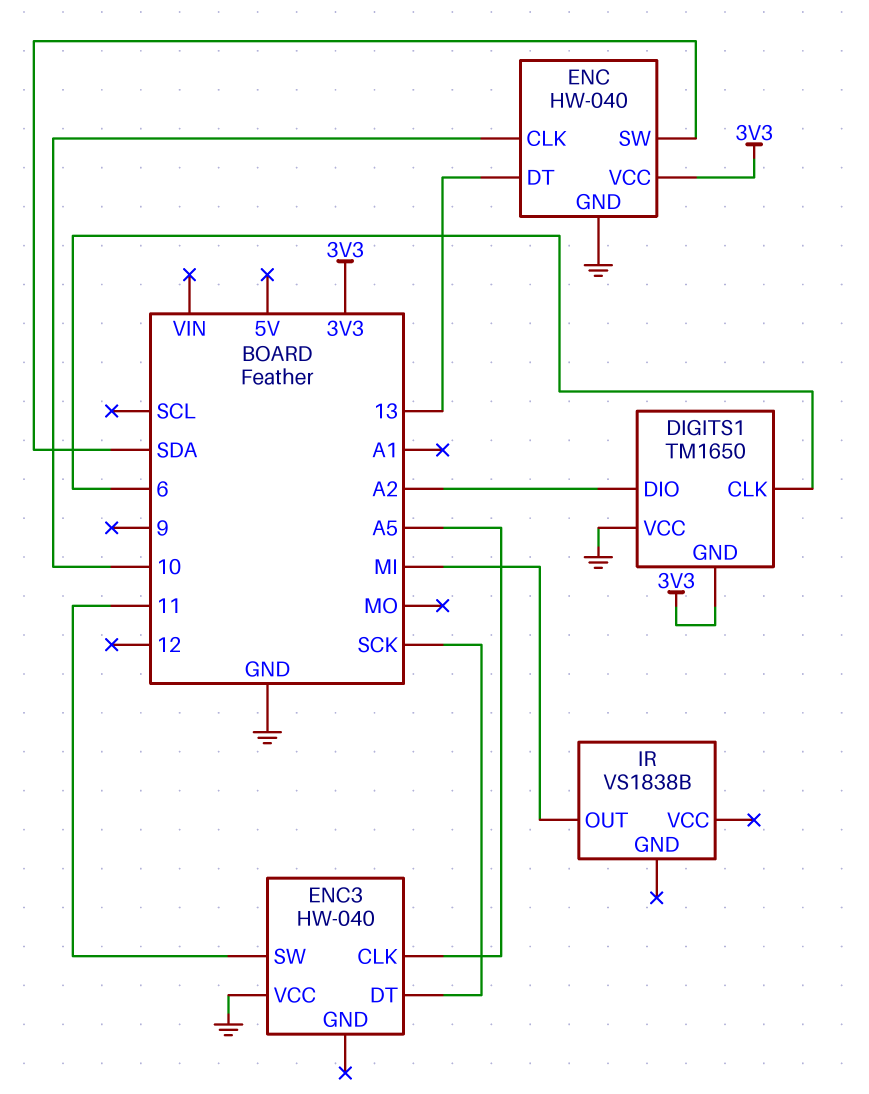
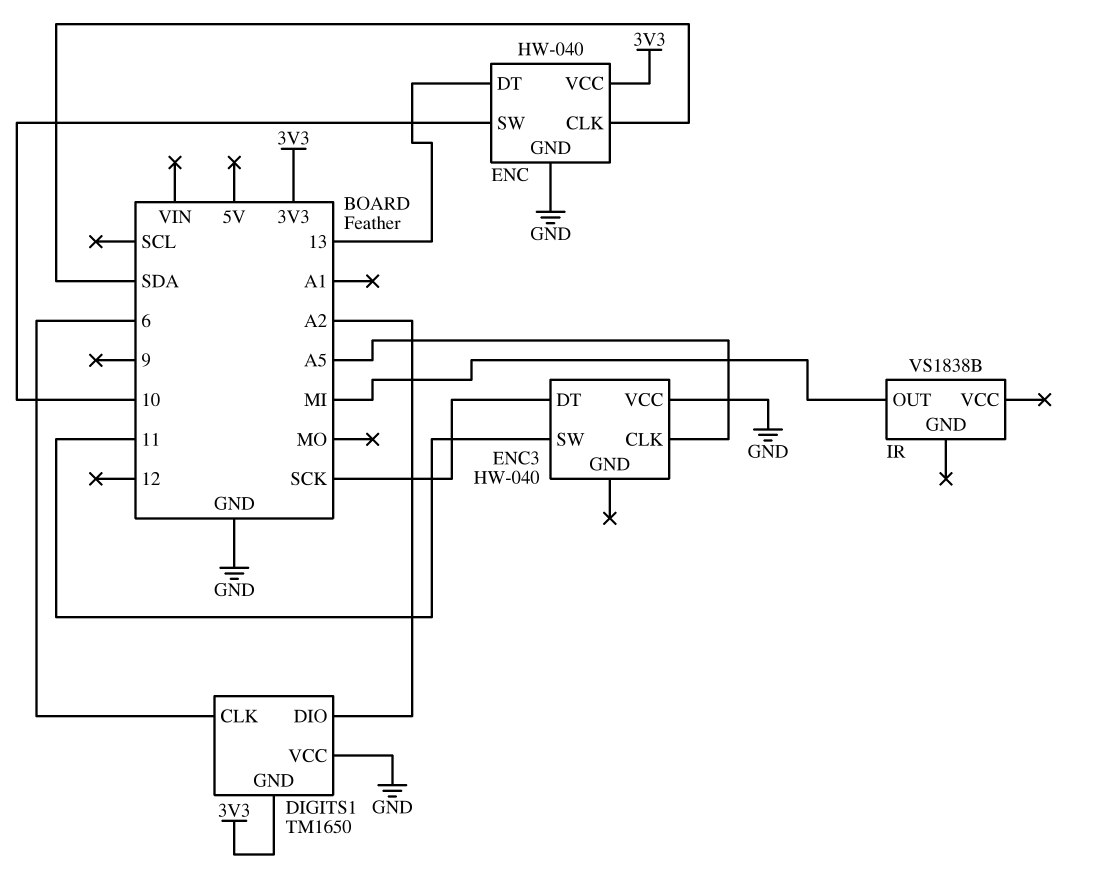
ENC pin CLK: 10 -> SDA
ENC pin SW: SDA -> 10

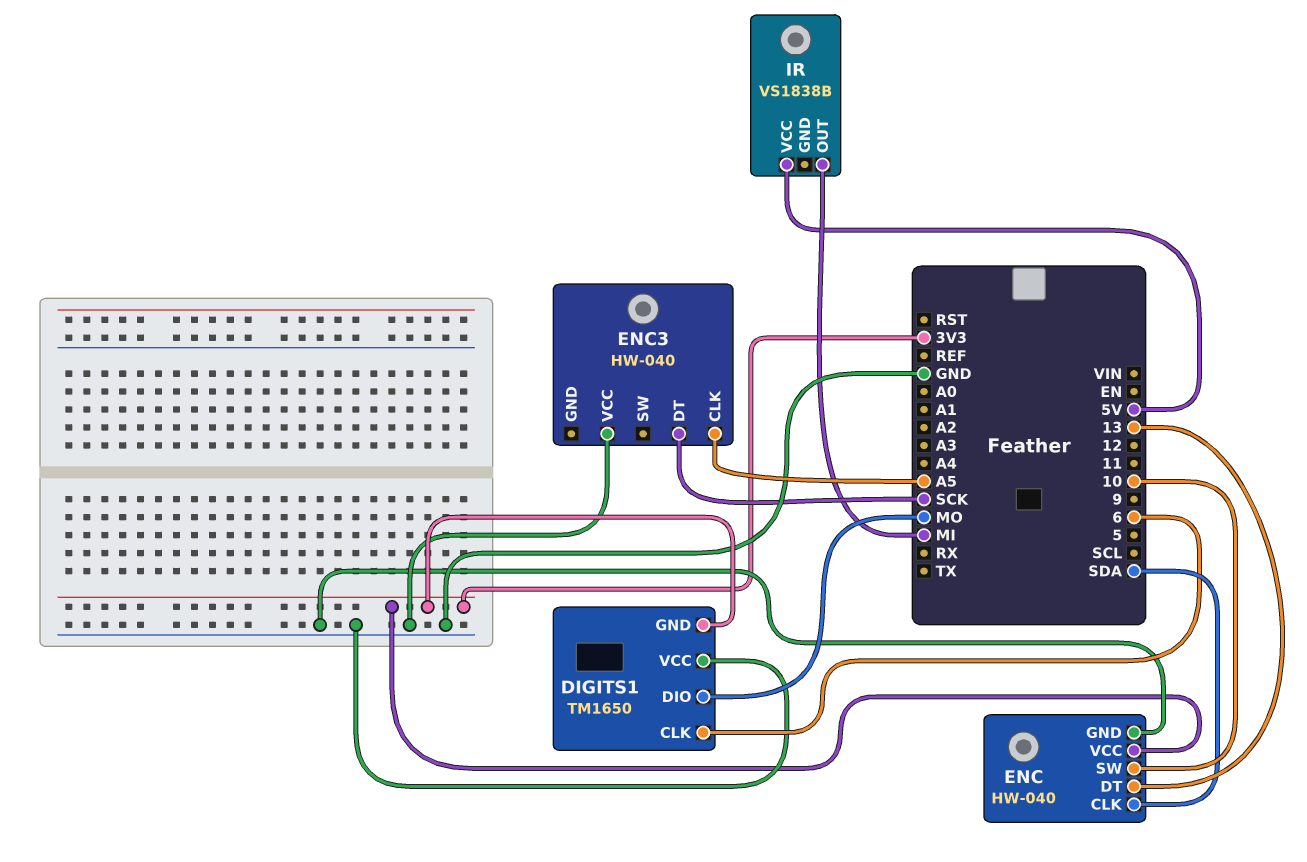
DIGITS1 pin DIO: A2 -> MO
ENC3 pin SW: 11 -> none
IR pin VCC: none -> 5V

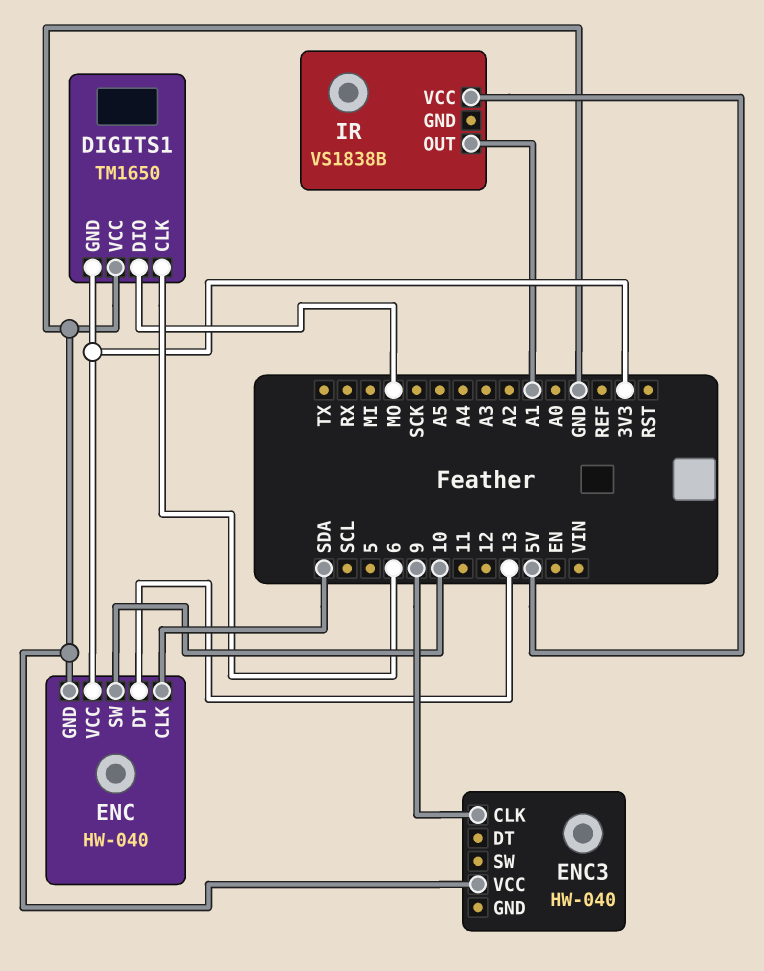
ENC3 pin CLK: A5 -> 9
ENC3 pin DT: SCK -> none
IR pin OUT: MI -> A1

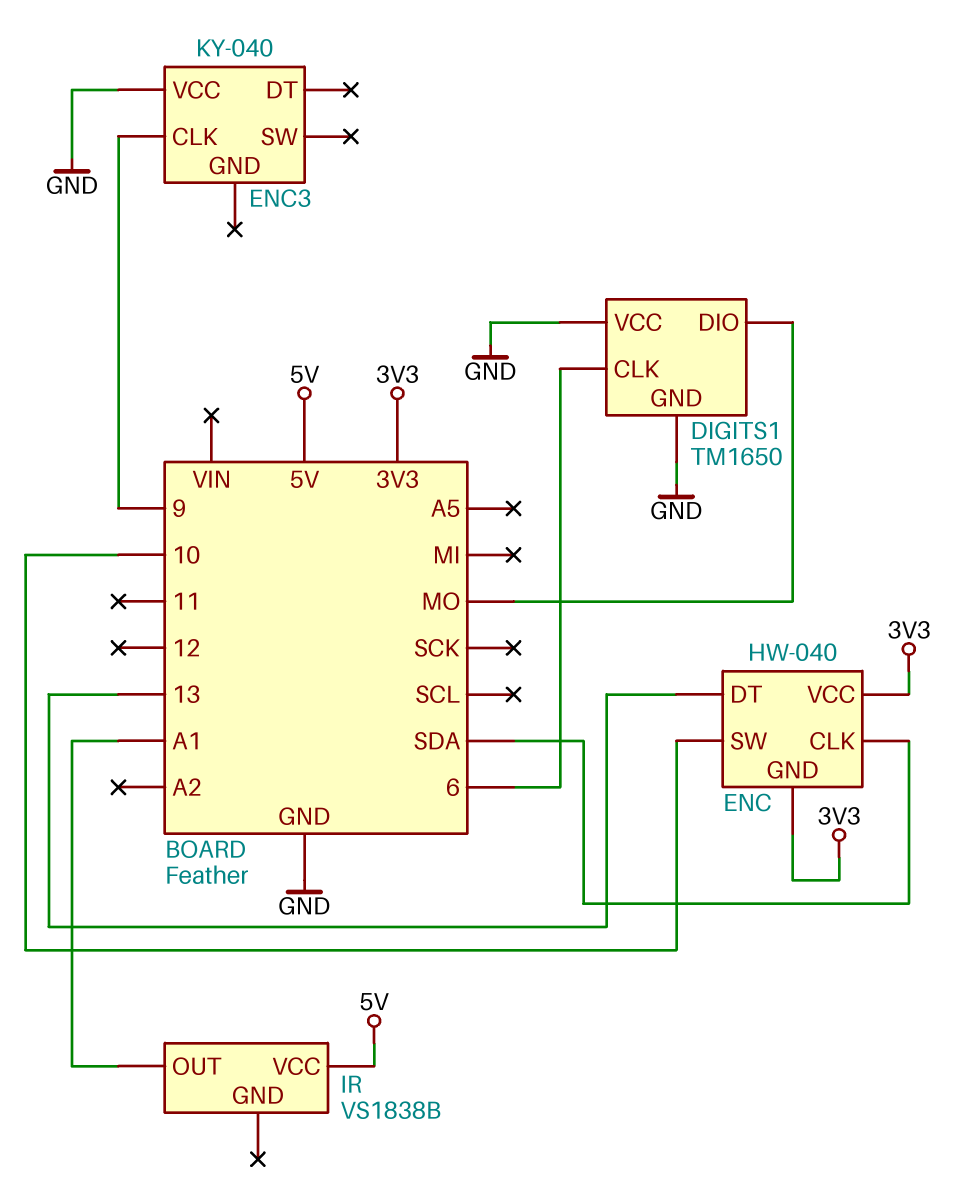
DIGITS1 pin GND: 3V3 -> GND
ENC pin GND: GND -> 3V3
ENC3: HW-040 -> KY-040

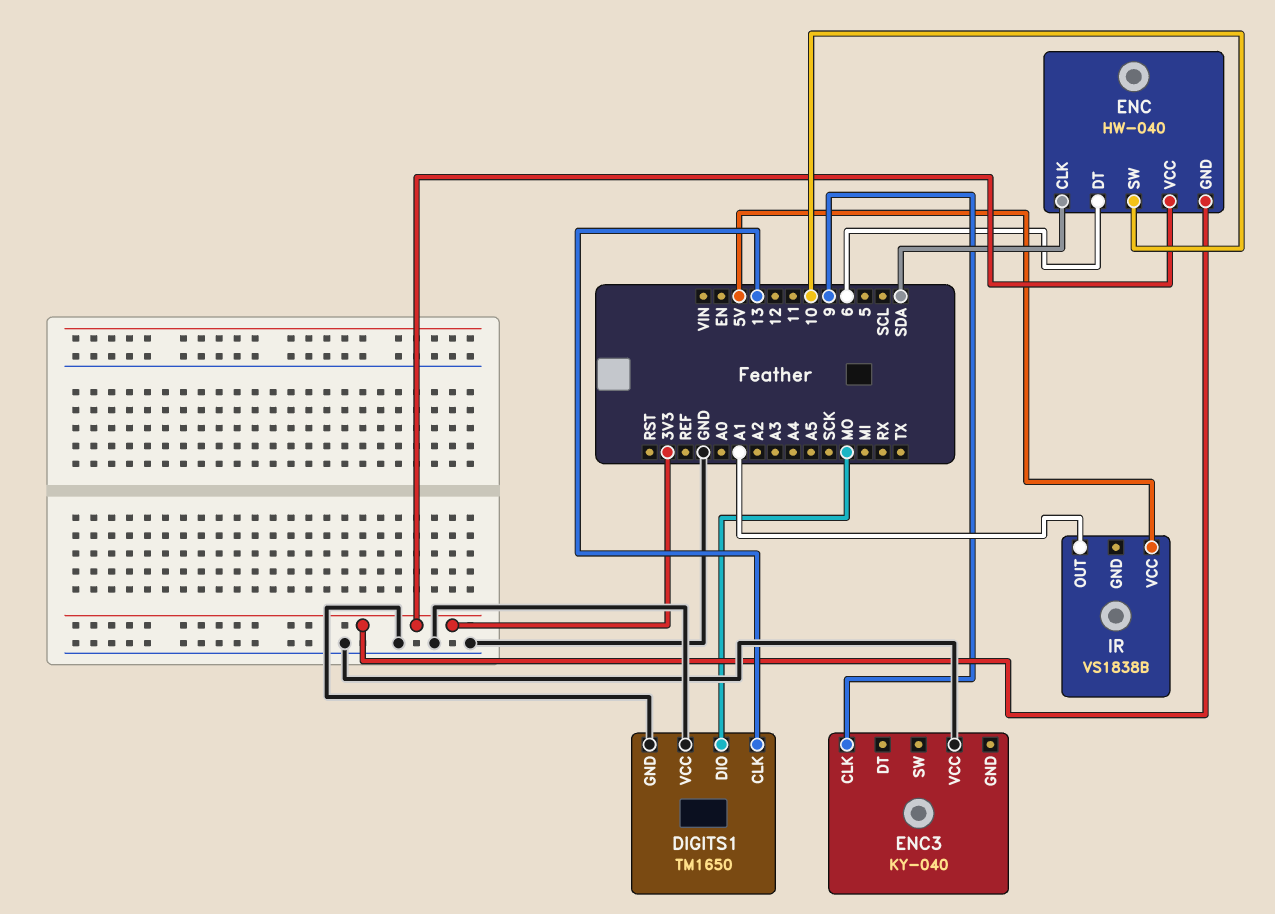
DIGITS1 pin CLK: 6 -> 13
ENC pin DT: 13 -> 6

